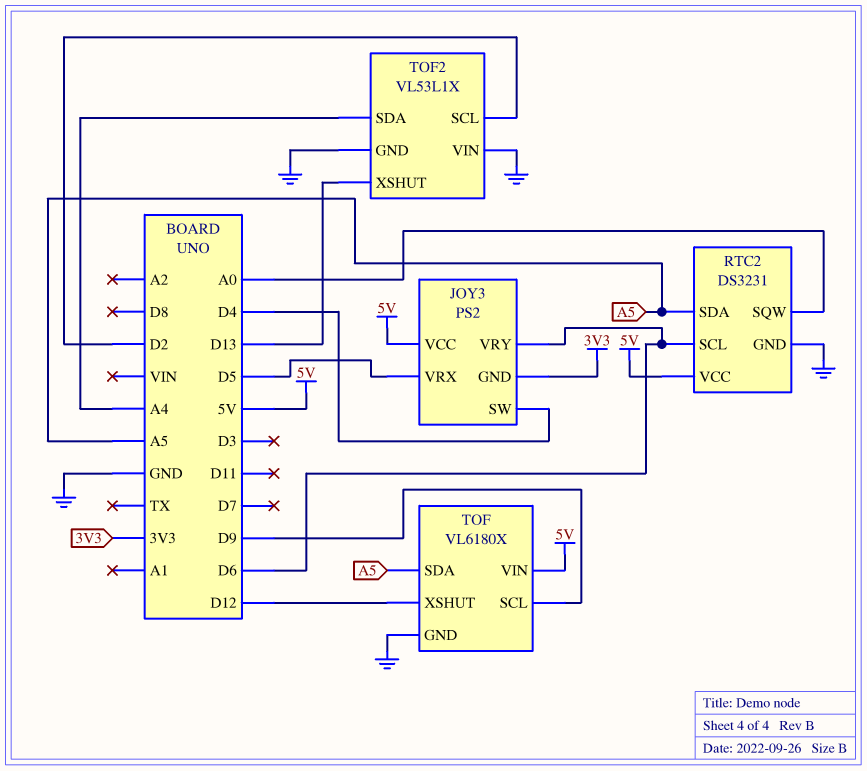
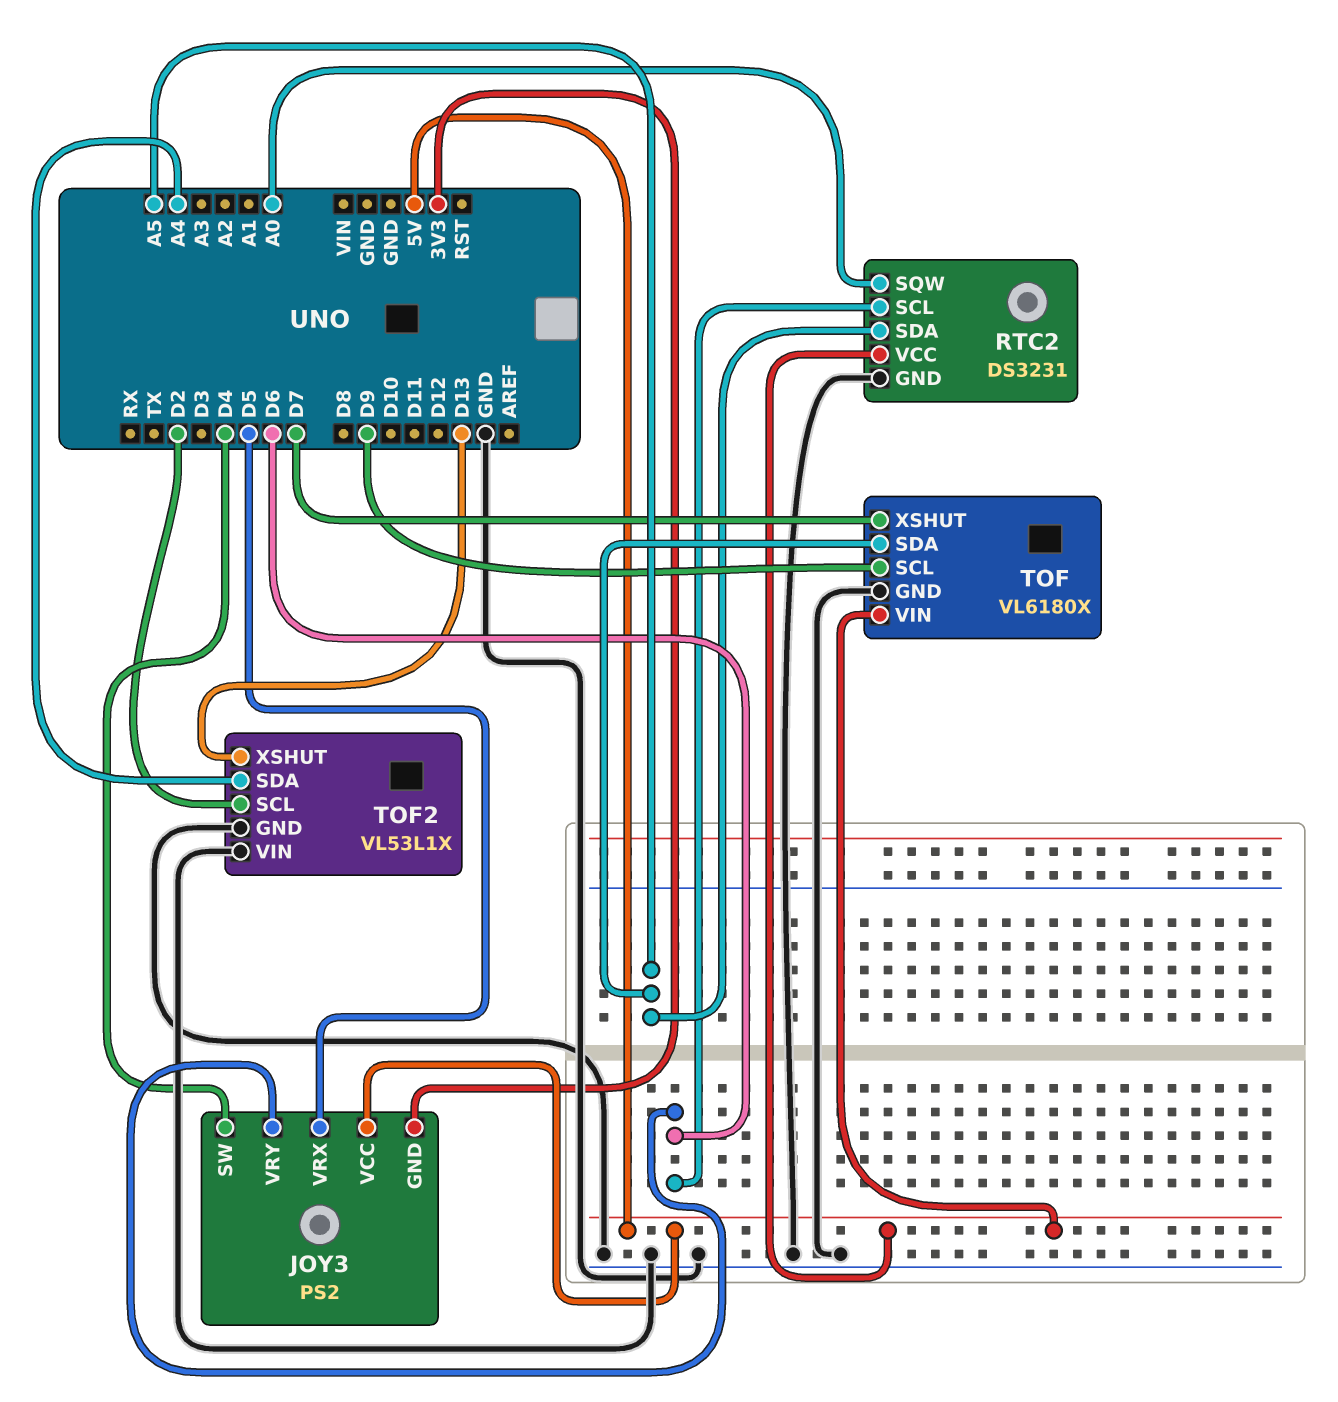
TOF pin XSHUT: D12 -> D7

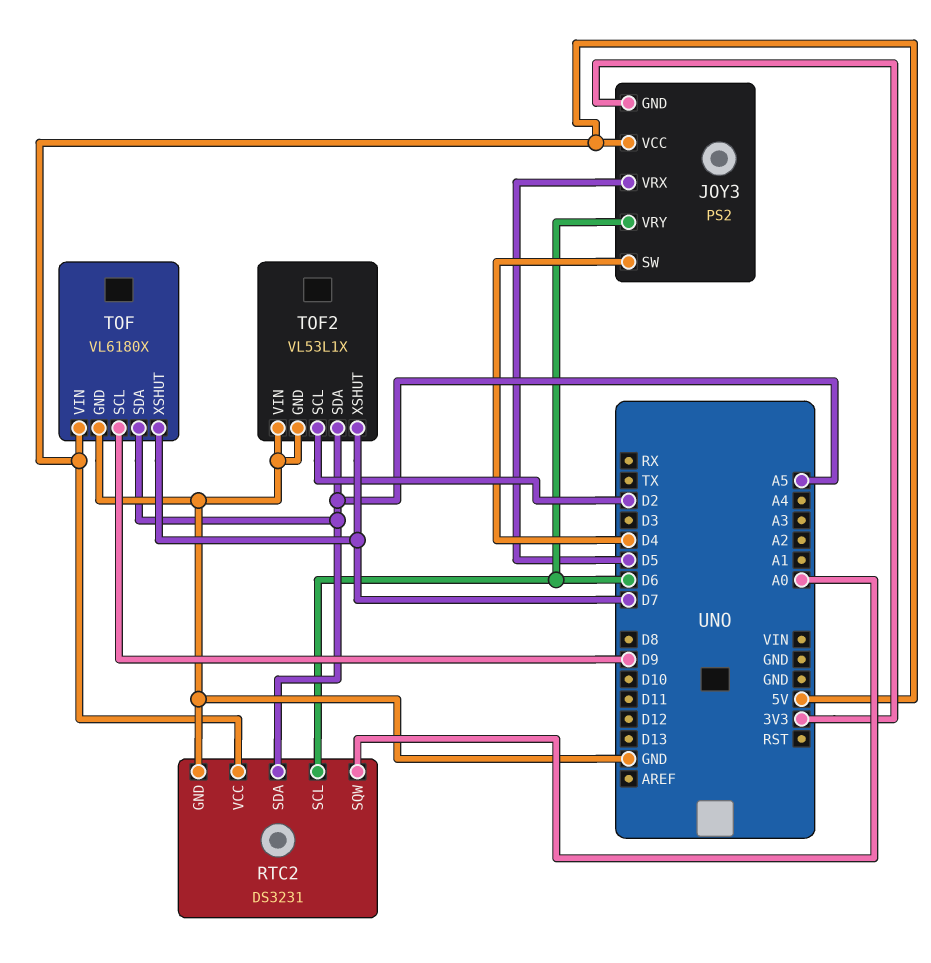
TOF2 pin SDA: A4 -> A5
TOF2 pin XSHUT: D13 -> D7

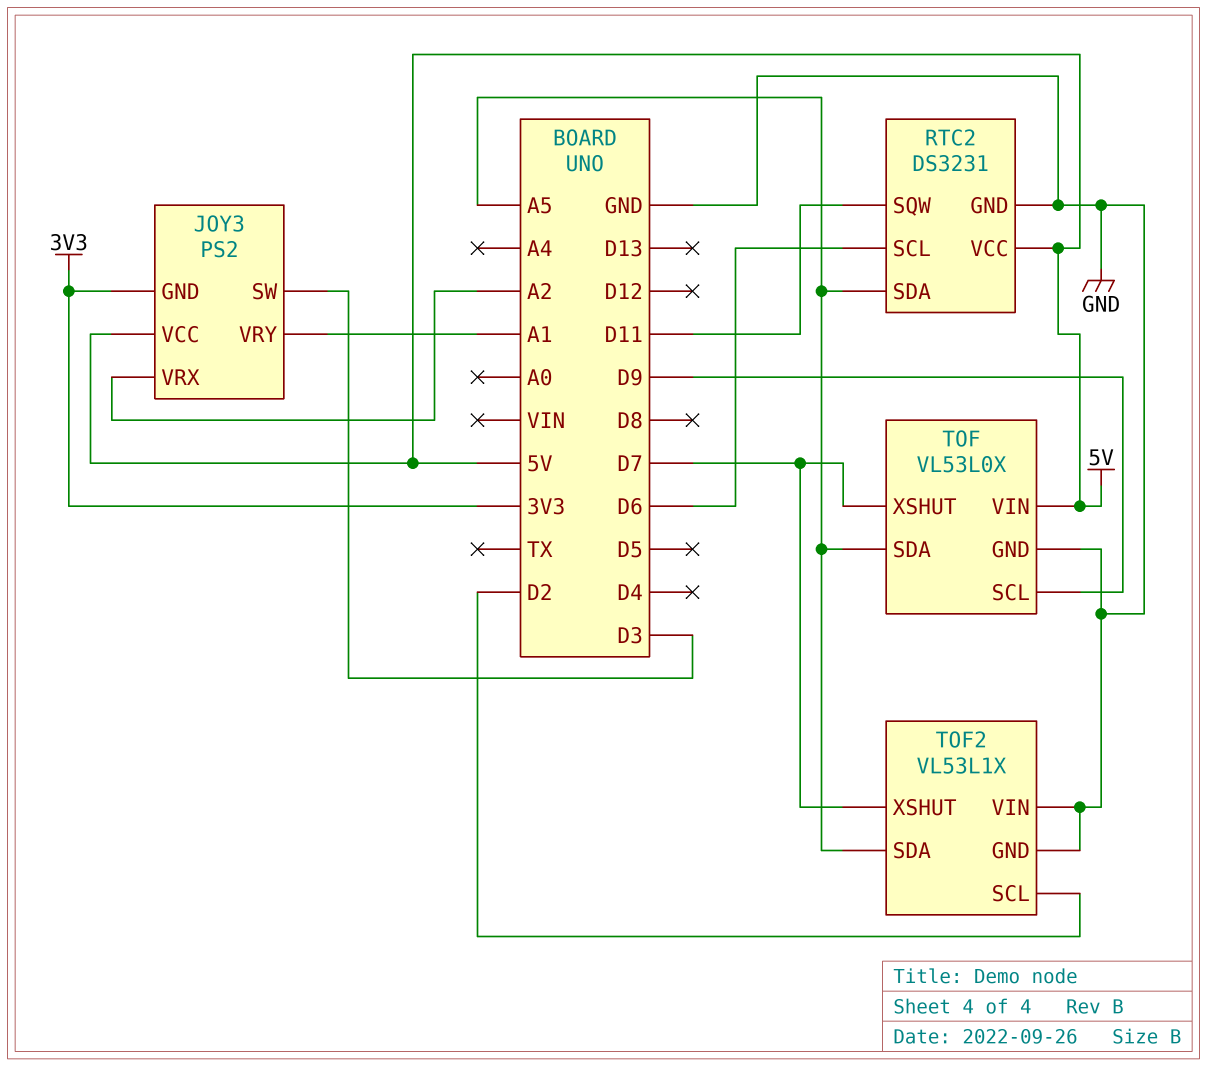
JOY3 pin SW: D4 -> D3
JOY3 pin VRX: D5 -> A2
JOY3 pin VRY: D6 -> A1
RTC2 pin SQW: A0 -> D11
TOF: VL6180X -> VL53L0X

